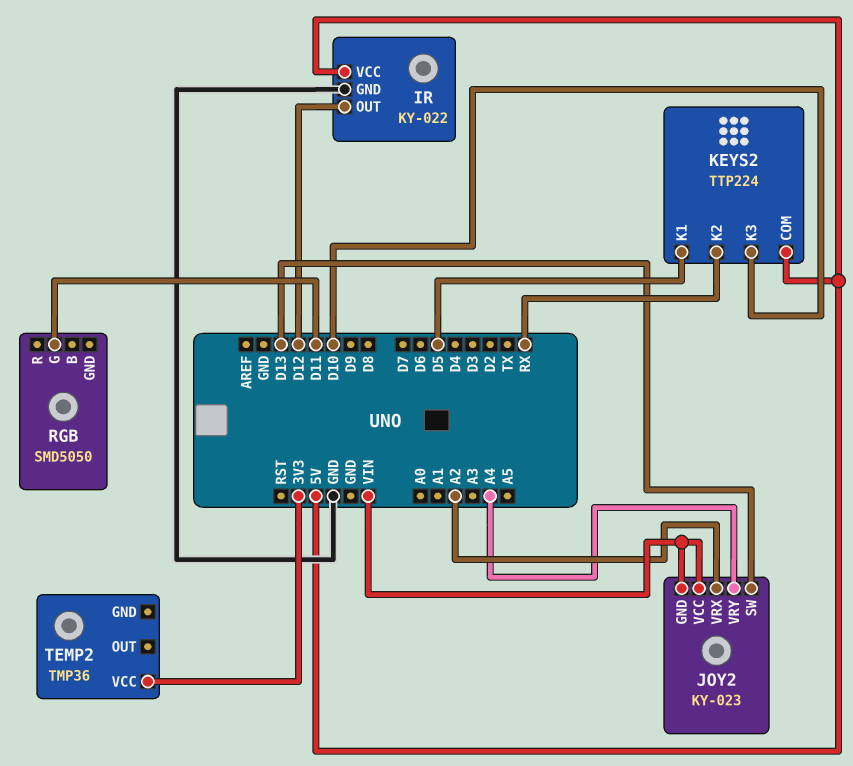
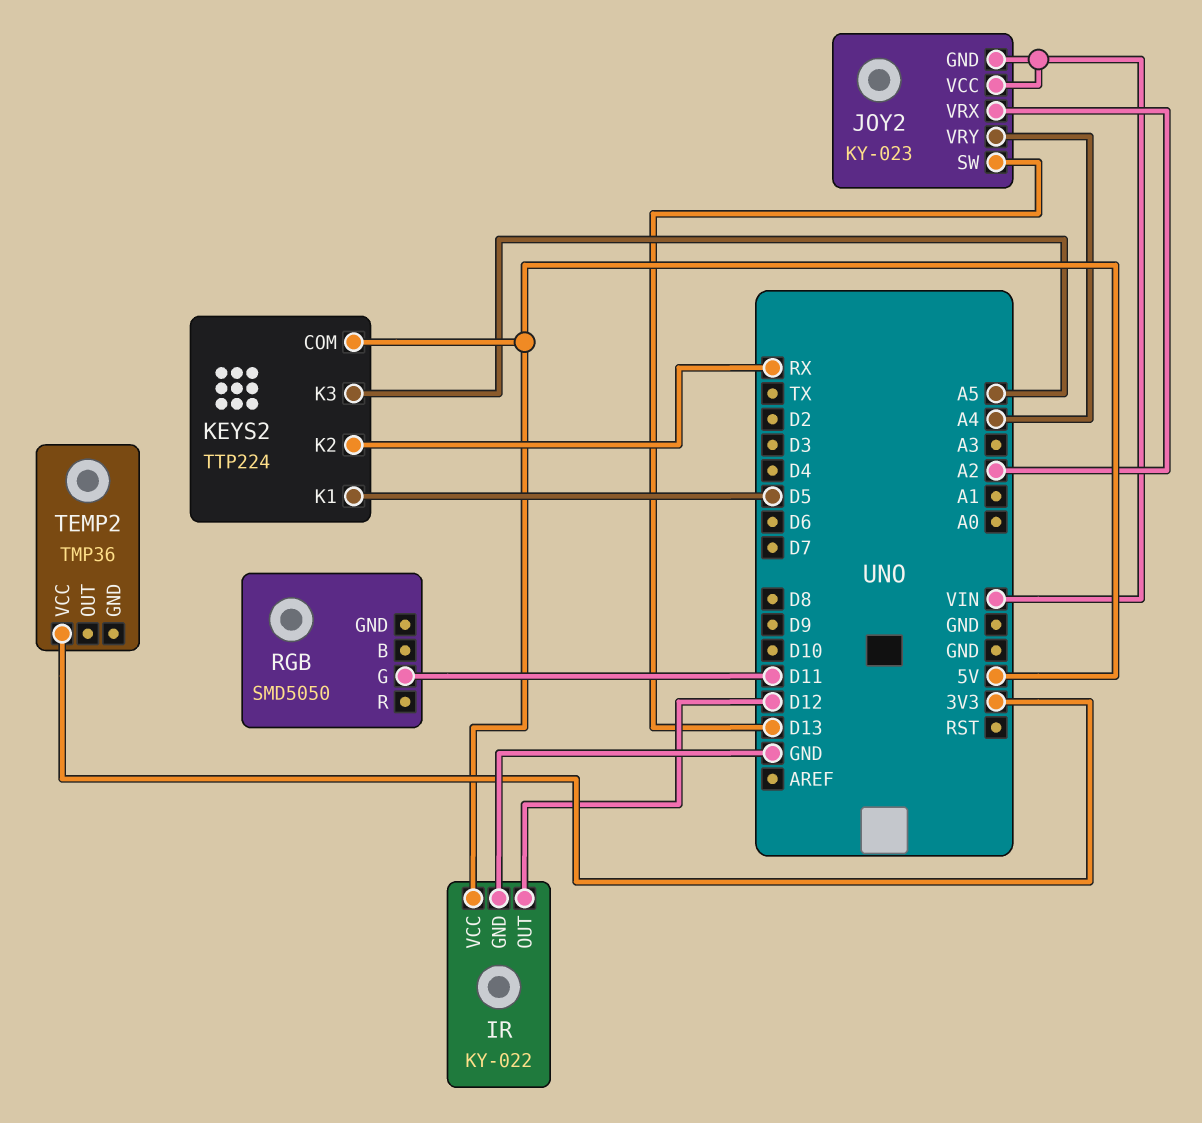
KEYS2 pin K3: D10 -> A5

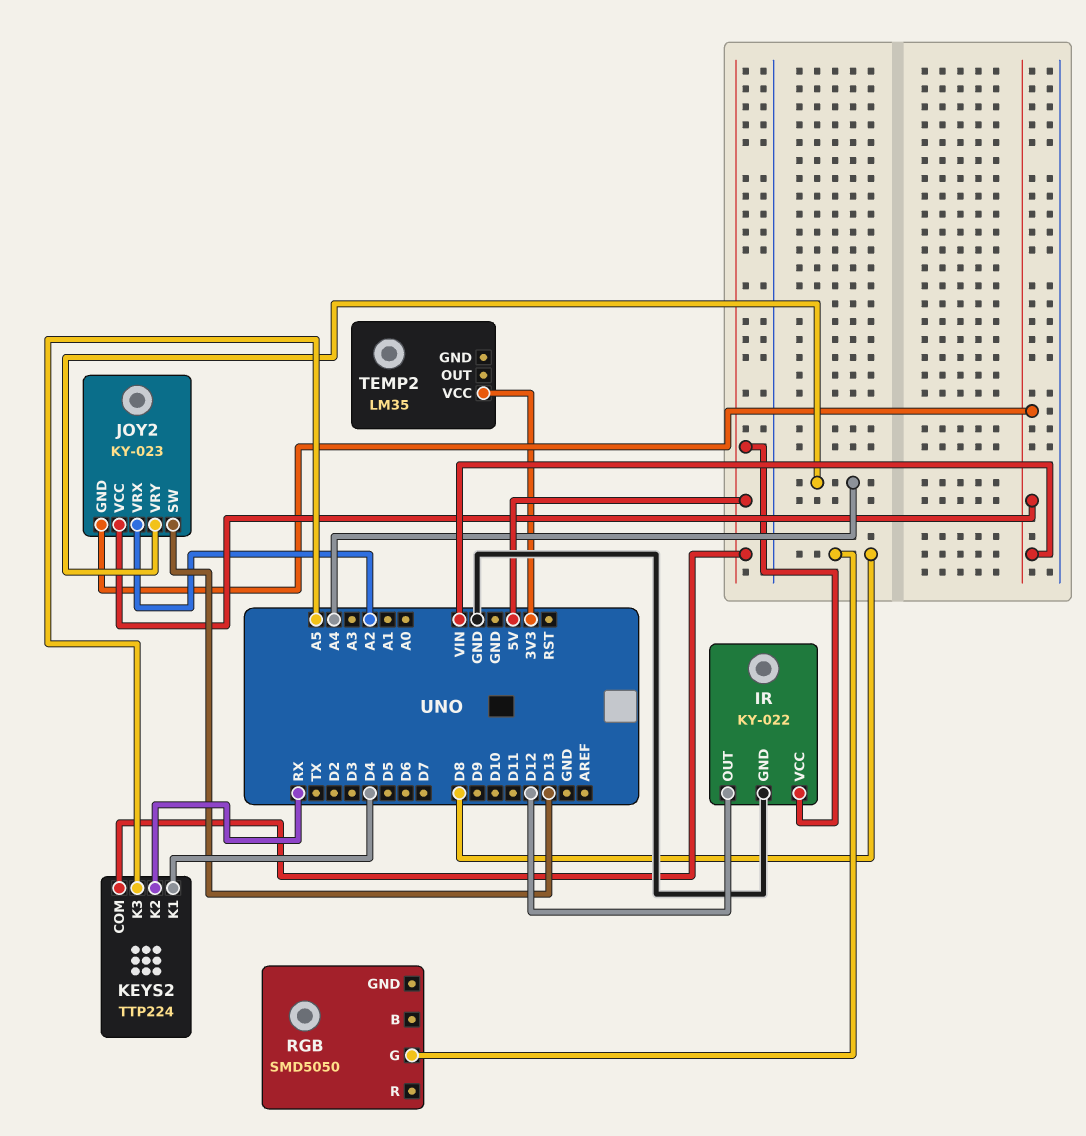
KEYS2 pin K1: D5 -> D4
RGB pin G: D11 -> D8
TEMP2: TMP36 -> LM35

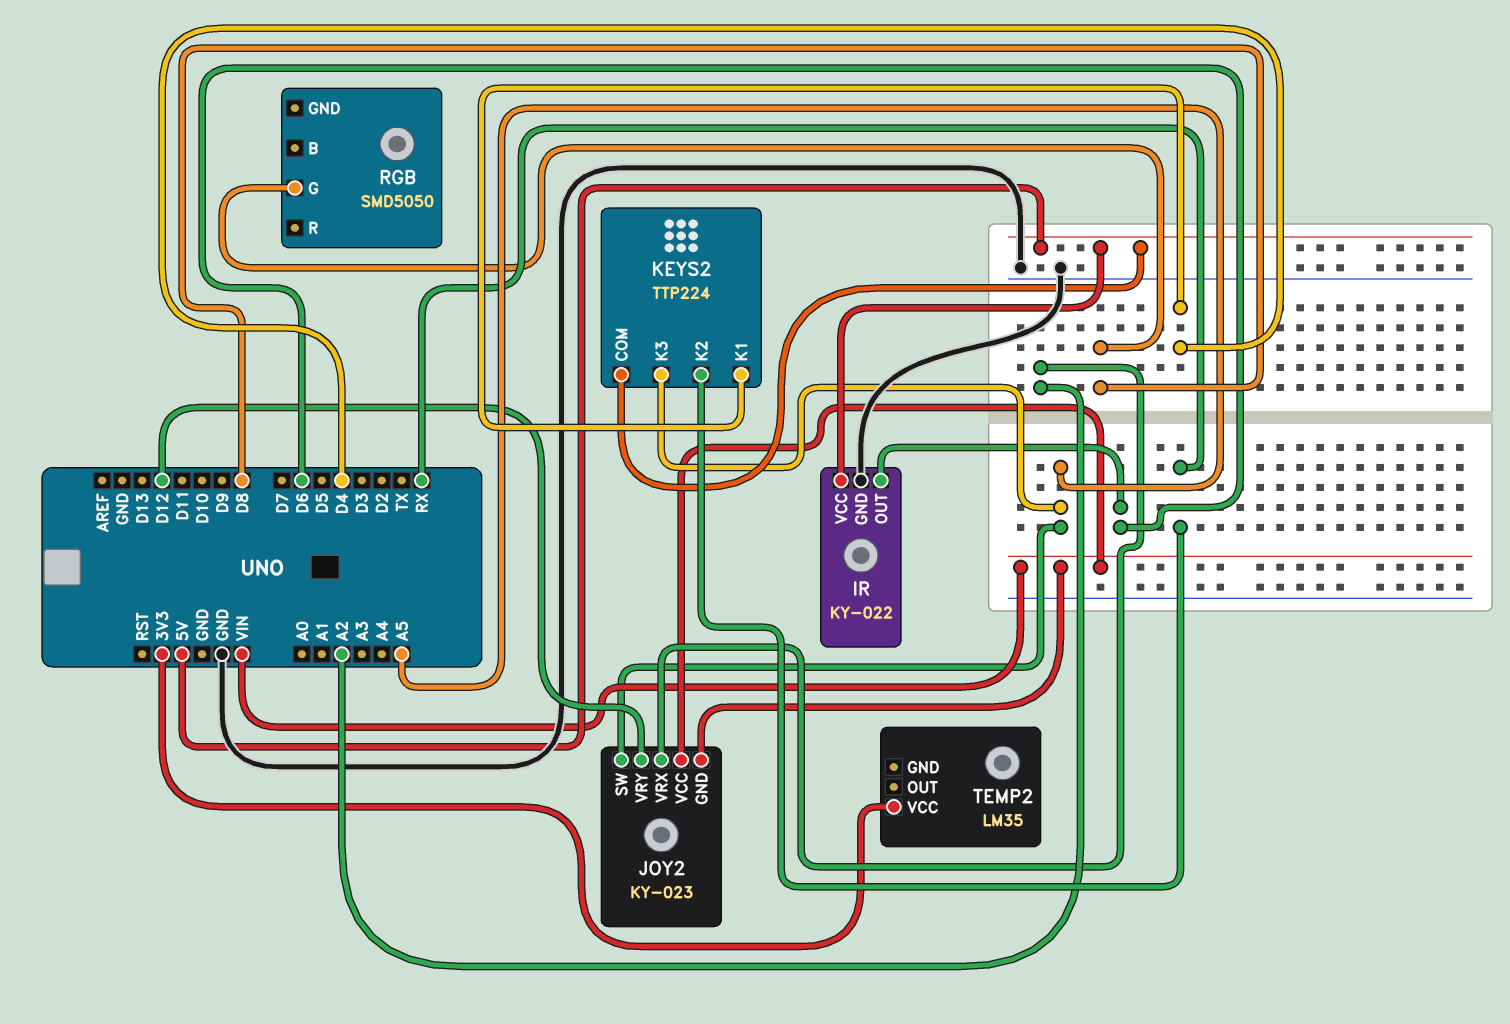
IR pin OUT: D12 -> D6
JOY2 pin SW: D13 -> A5
JOY2 pin VRY: A4 -> D12

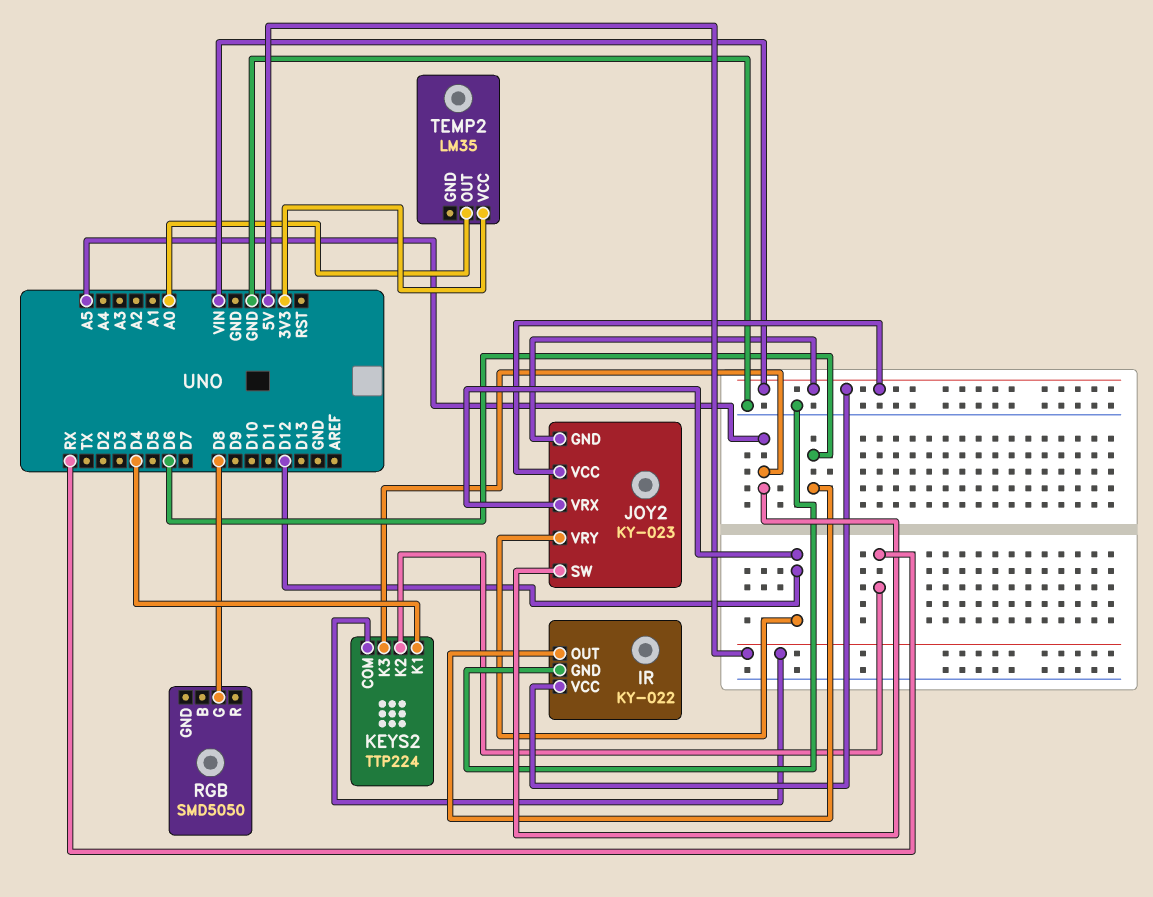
IR pin VCC: 5V -> VIN
JOY2 pin VRX: A2 -> D12
TEMP2 pin OUT: none -> A0

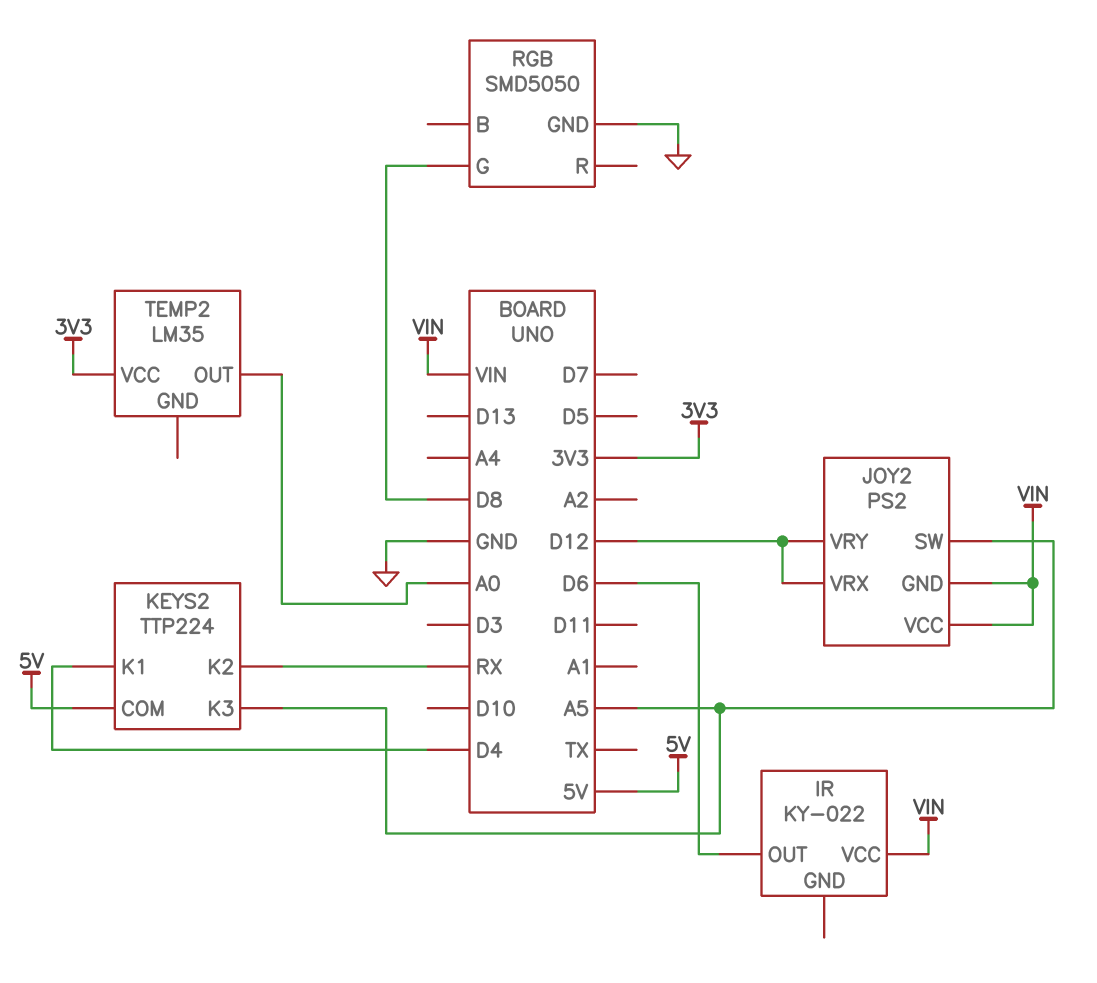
IR pin GND: GND -> none
JOY2: KY-023 -> PS2
RGB pin GND: none -> GND

